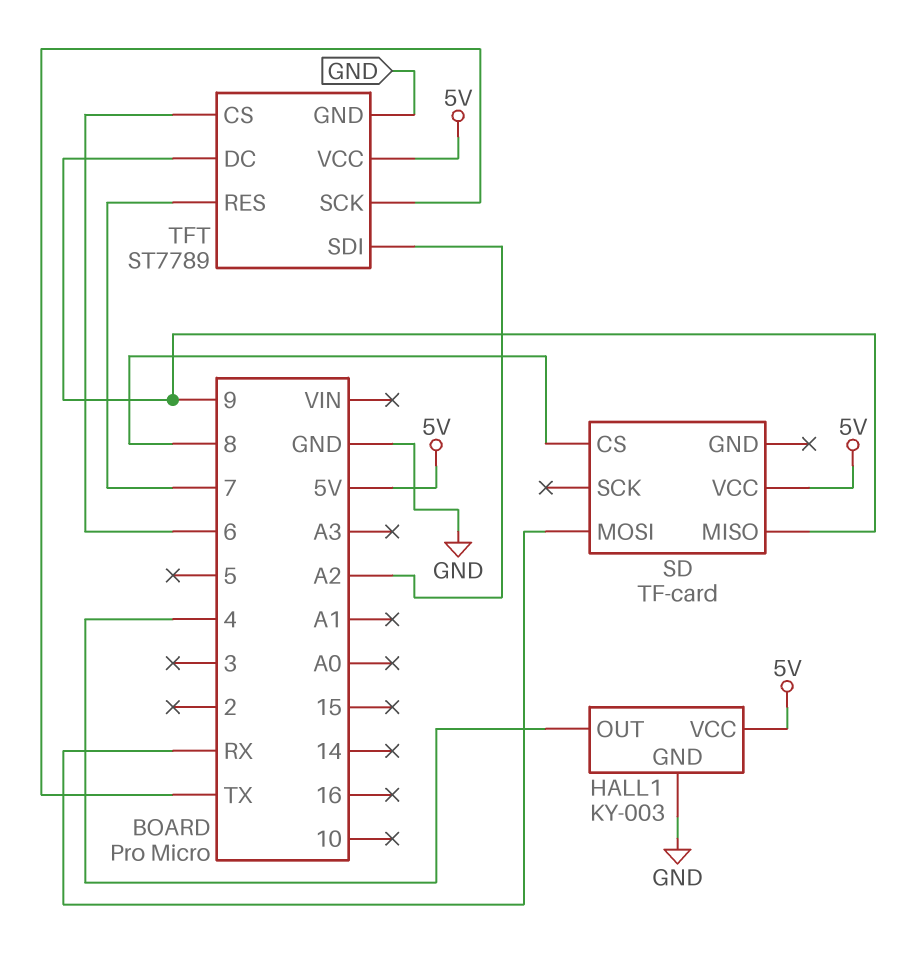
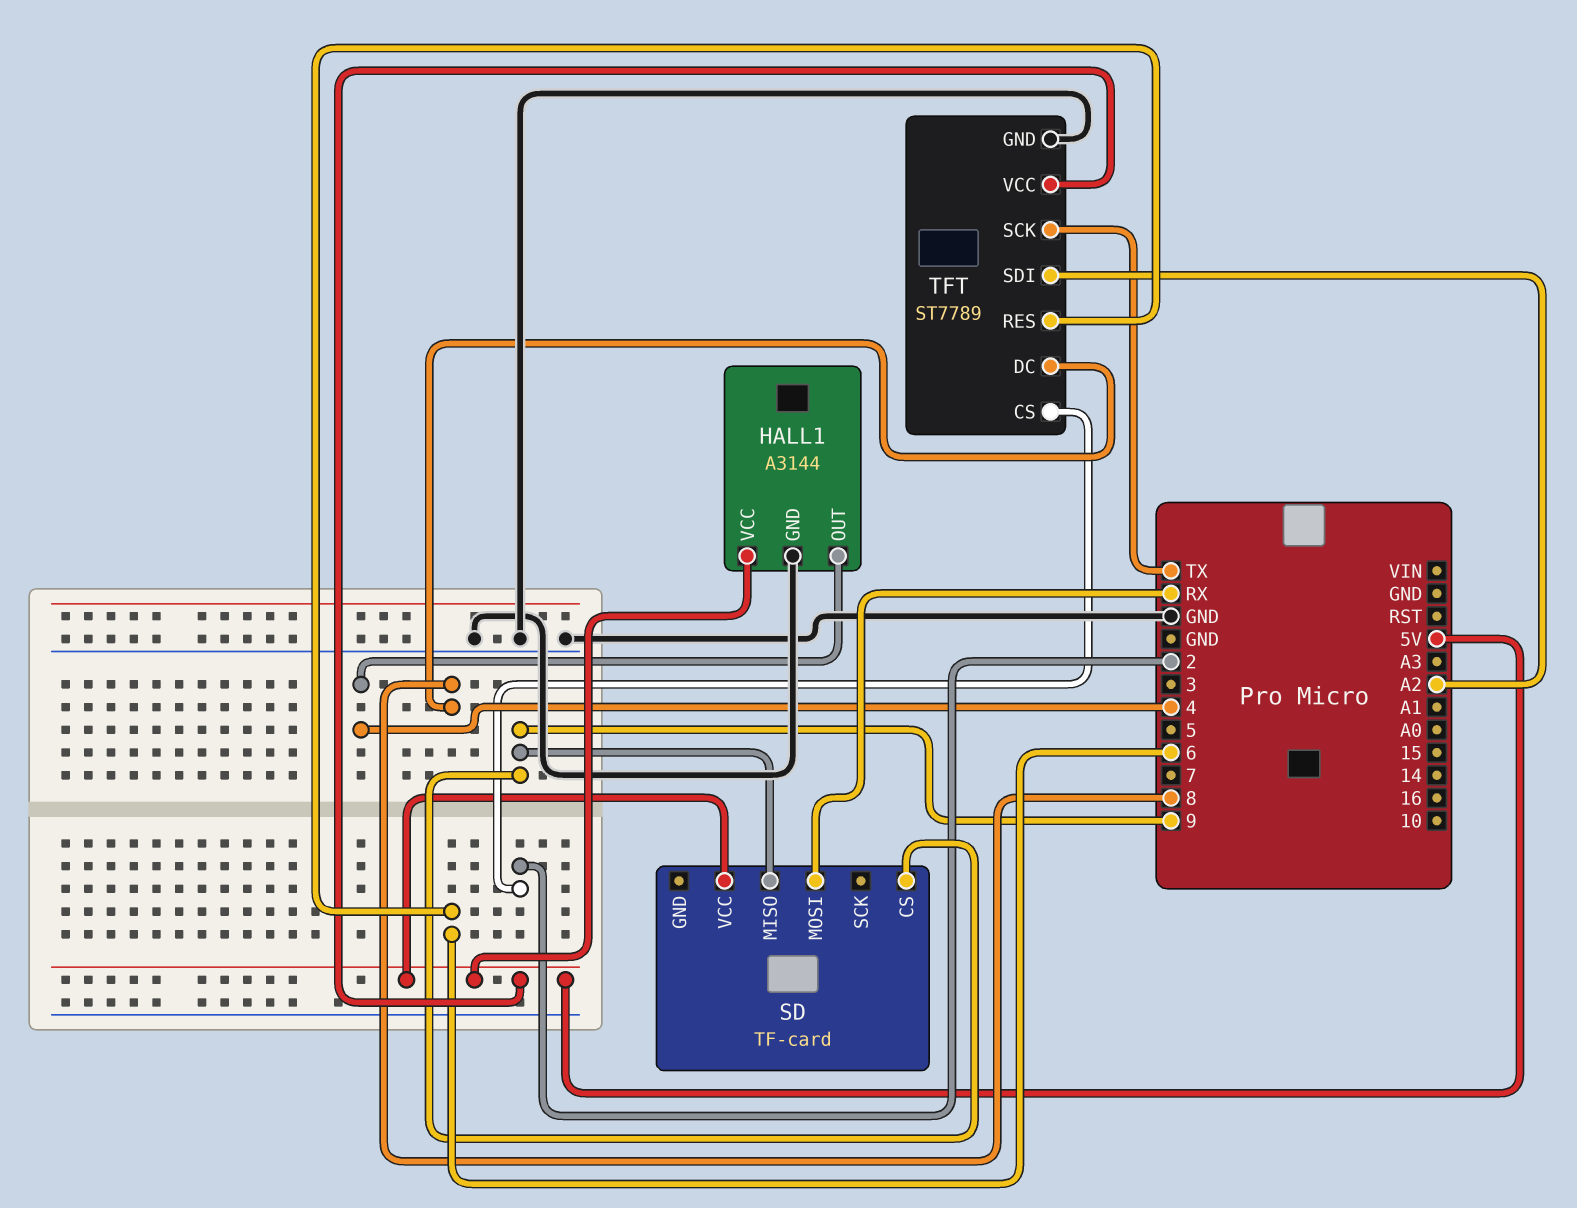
HALL1: KY-003 -> A3144
SD pin CS: 8 -> 9
TFT pin CS: 6 -> 2
TFT pin DC: 9 -> 8
TFT pin RES: 7 -> 6

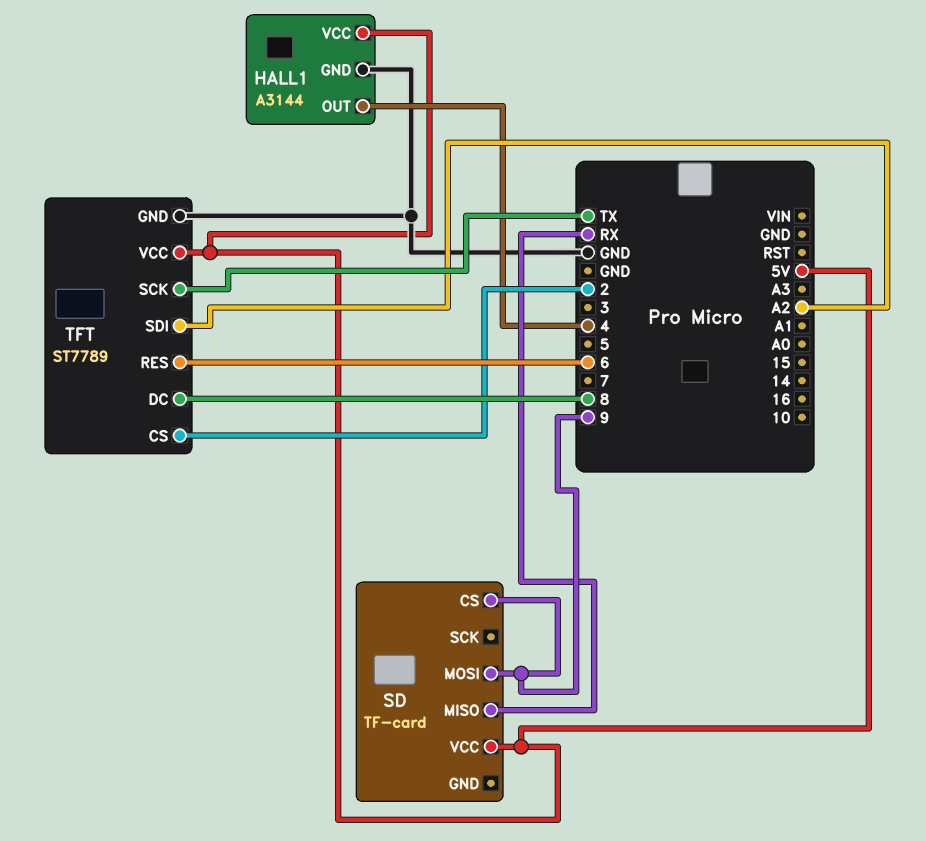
SD pin MISO: 9 -> RX
SD pin MOSI: RX -> 9

